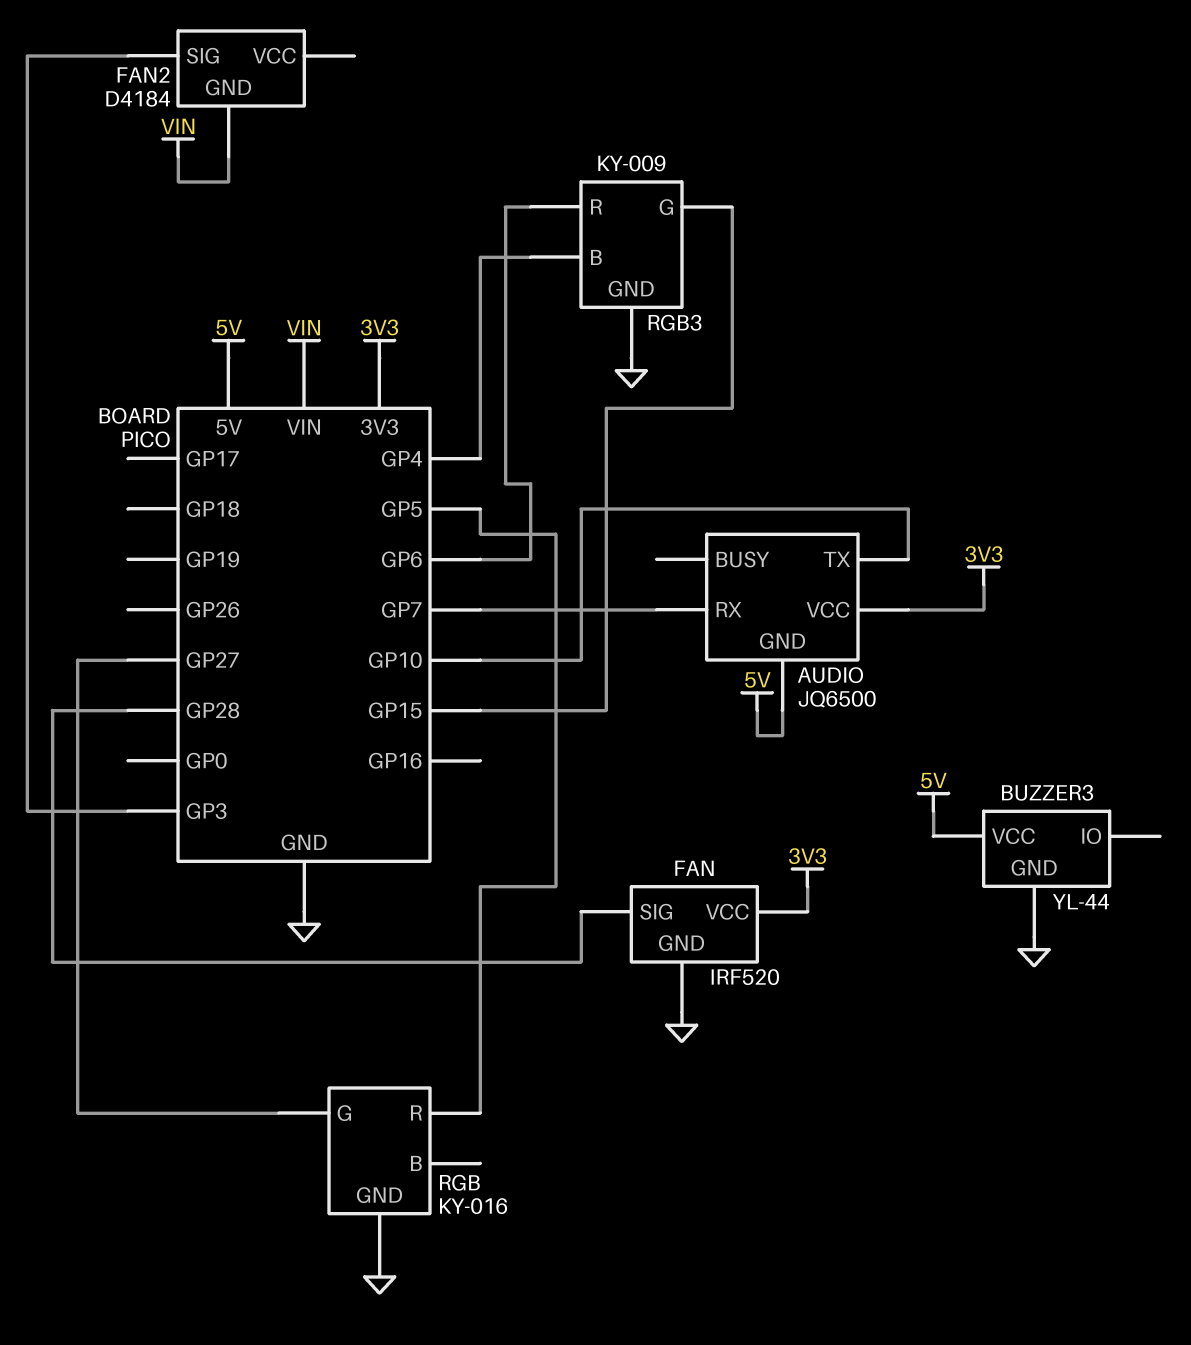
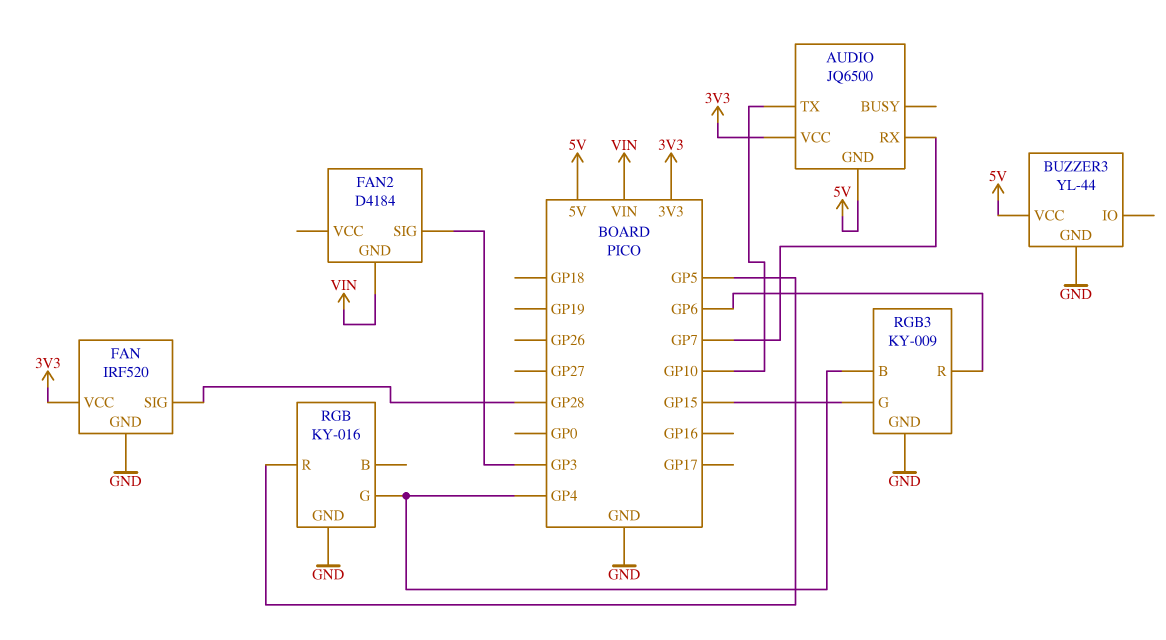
RGB pin G: GP27 -> GP4

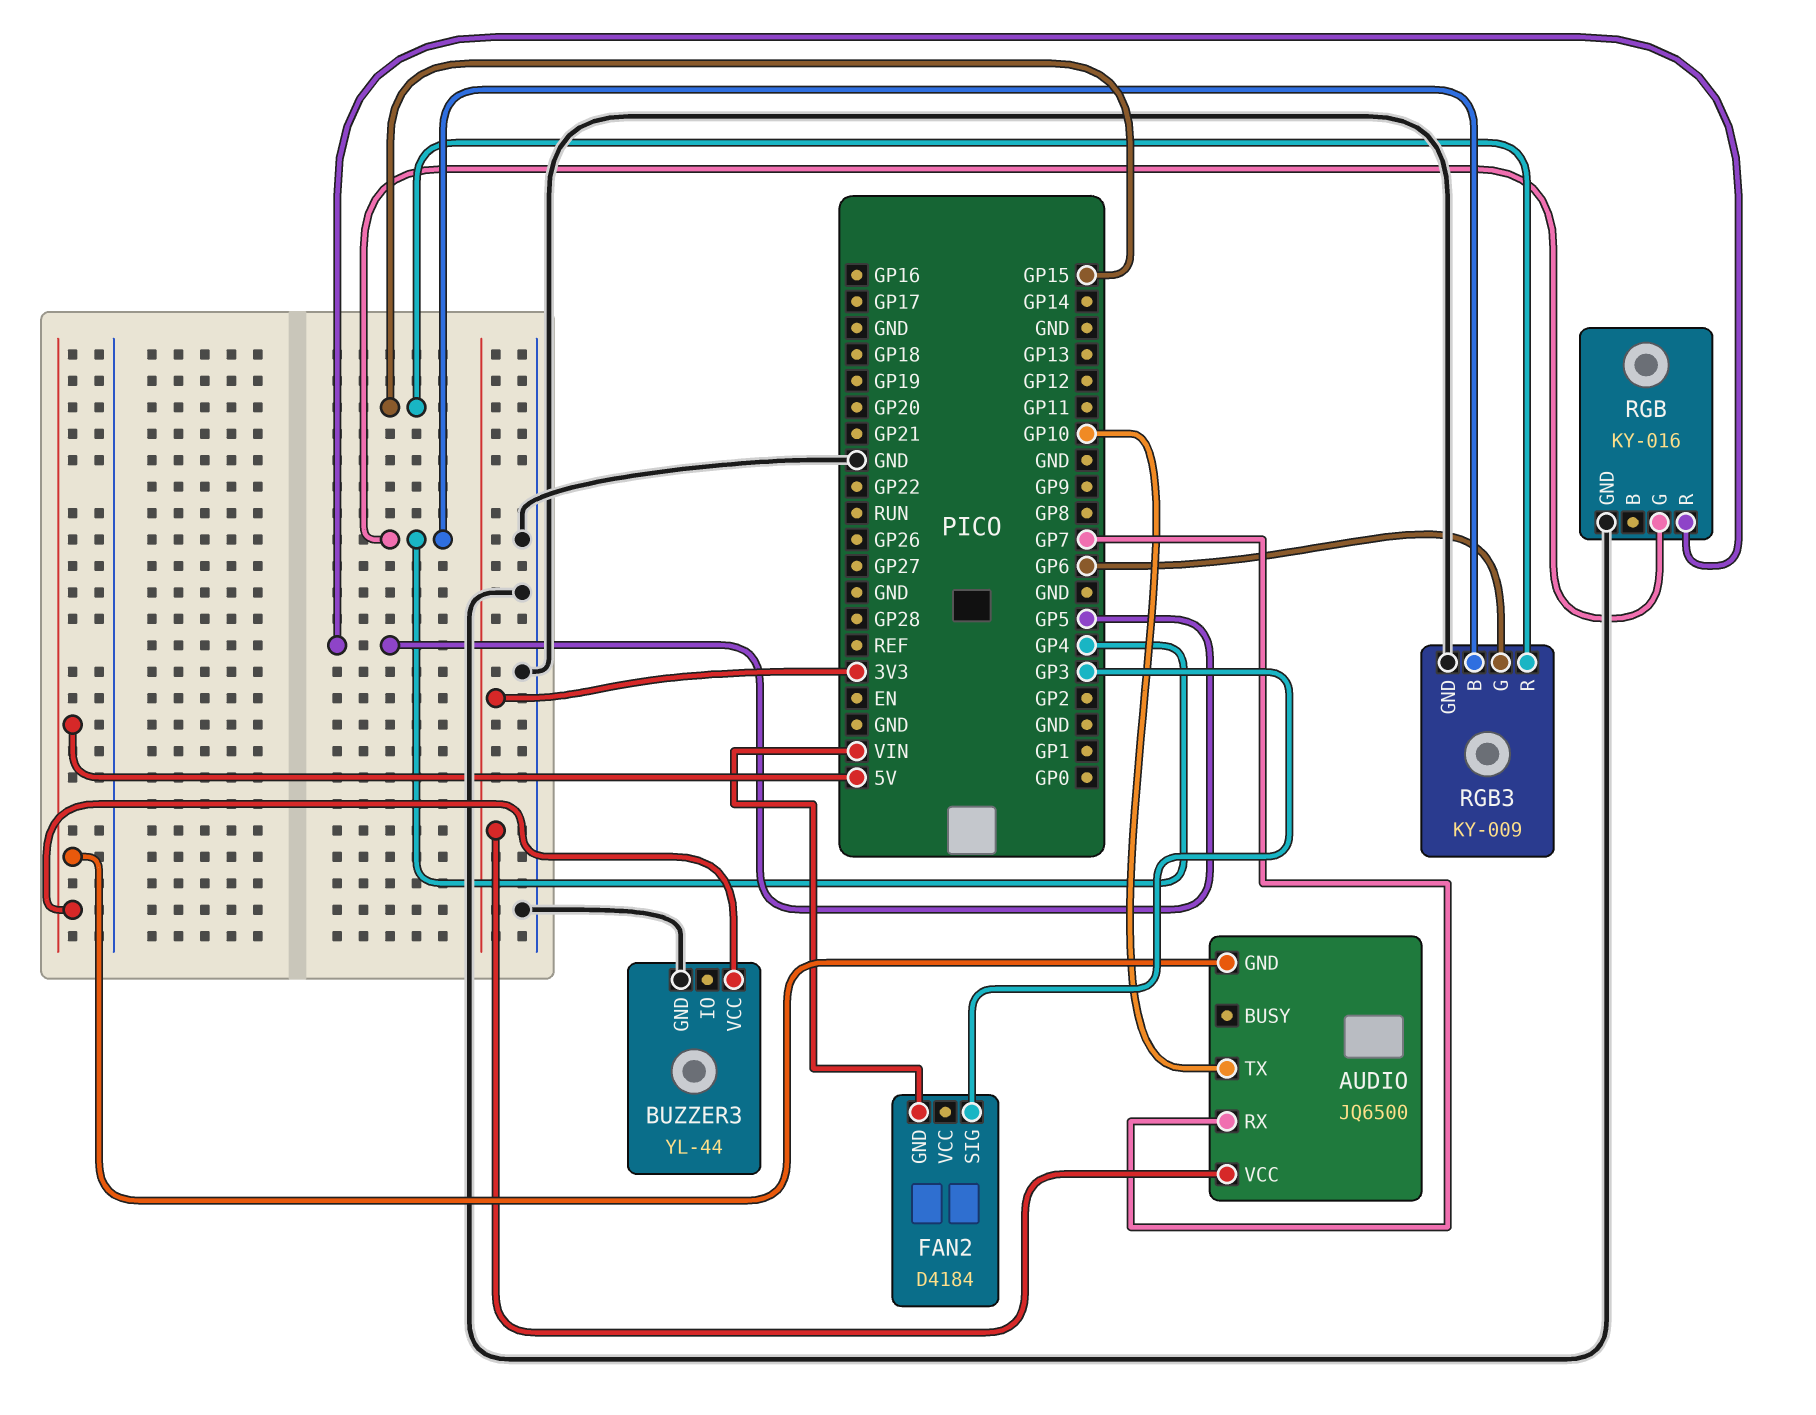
FAN: IRF520 -> none
FAN pin GND: GND -> none
FAN pin SIG: GP28 -> none
FAN pin VCC: 3V3 -> none
RGB3 pin G: GP15 -> GP6
RGB3 pin R: GP6 -> GP15

